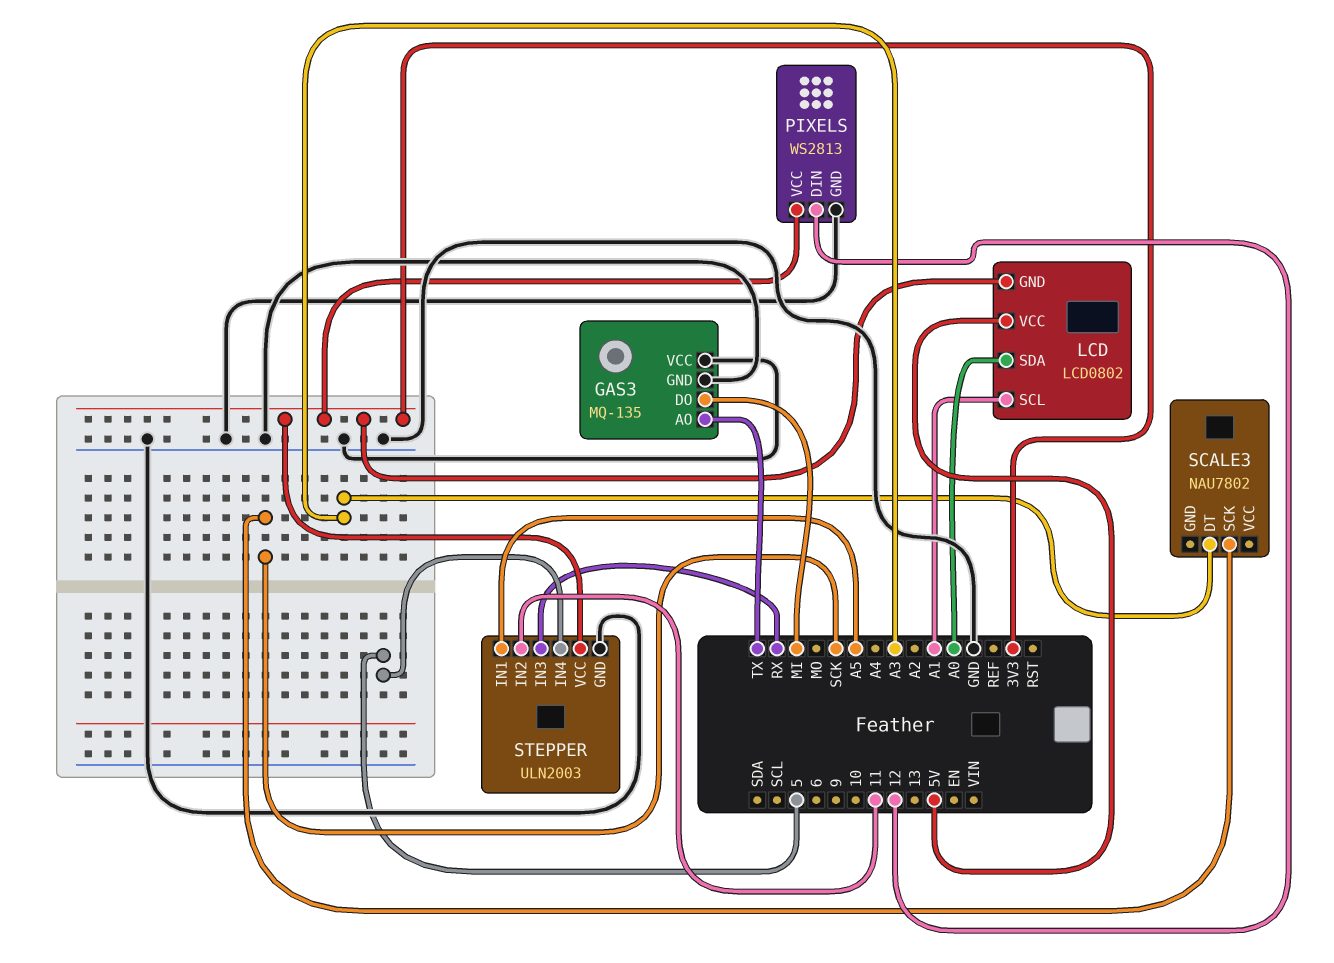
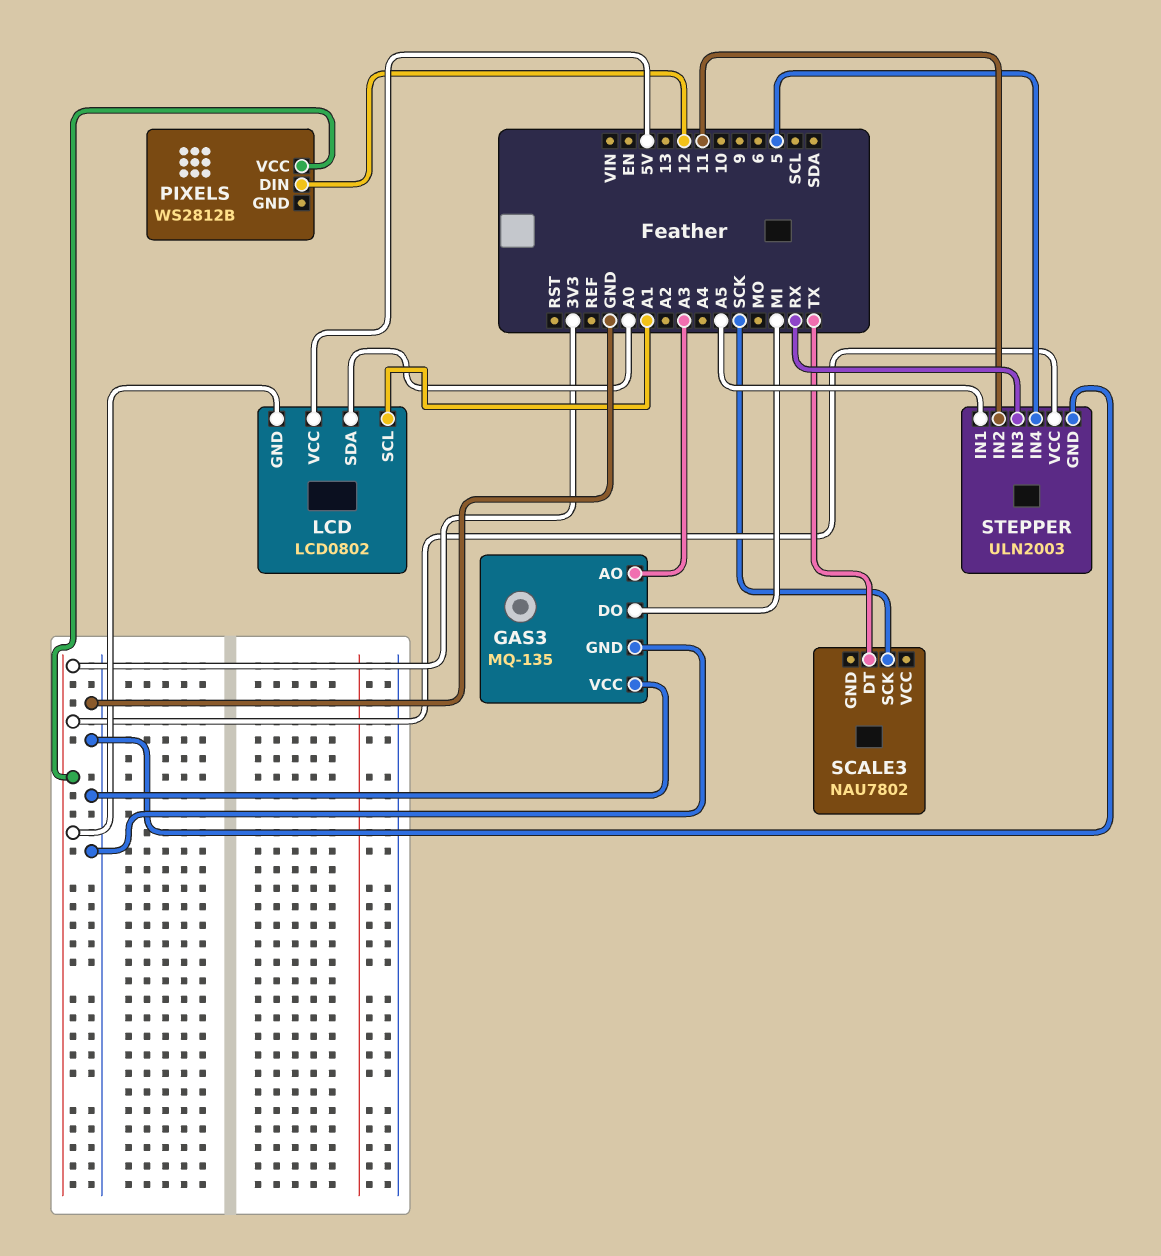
GAS3 pin AO: TX -> A3
PIXELS: WS2813 -> WS2812B
PIXELS pin GND: GND -> none
SCALE3 pin DT: A3 -> TX

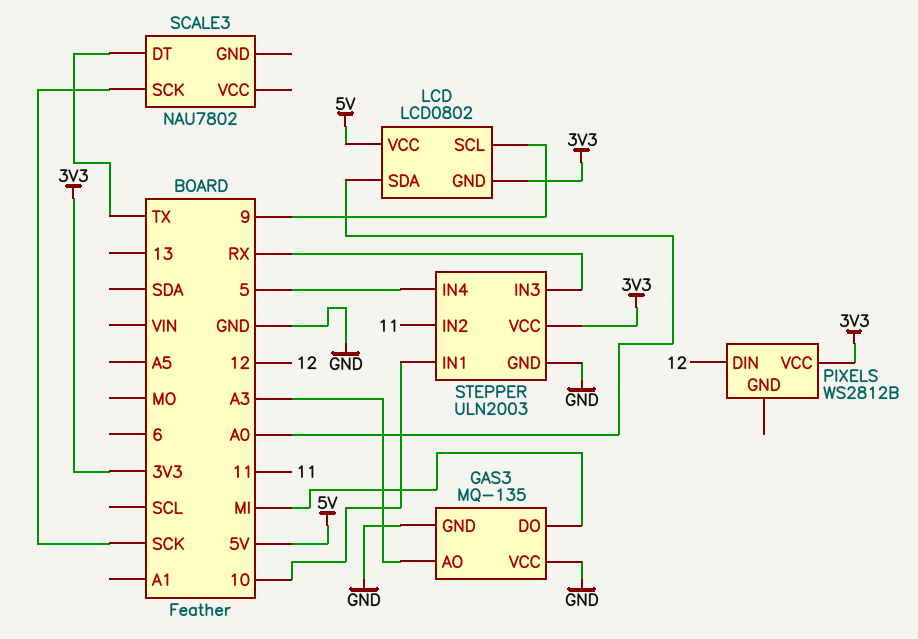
LCD pin SCL: A1 -> 9
STEPPER pin IN1: A5 -> 10

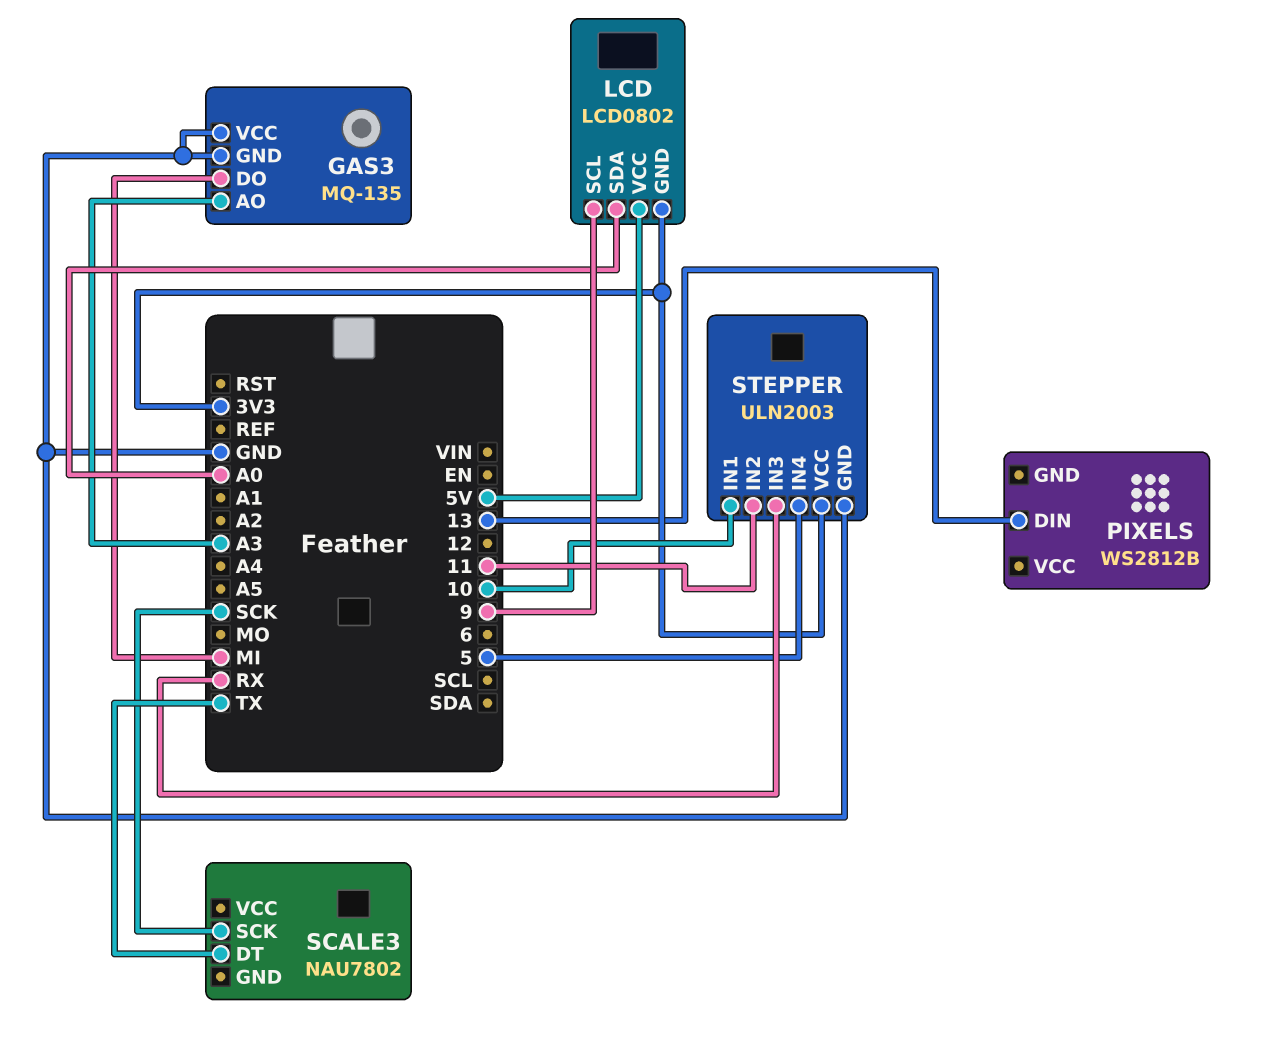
PIXELS pin DIN: 12 -> 13
PIXELS pin VCC: 3V3 -> none

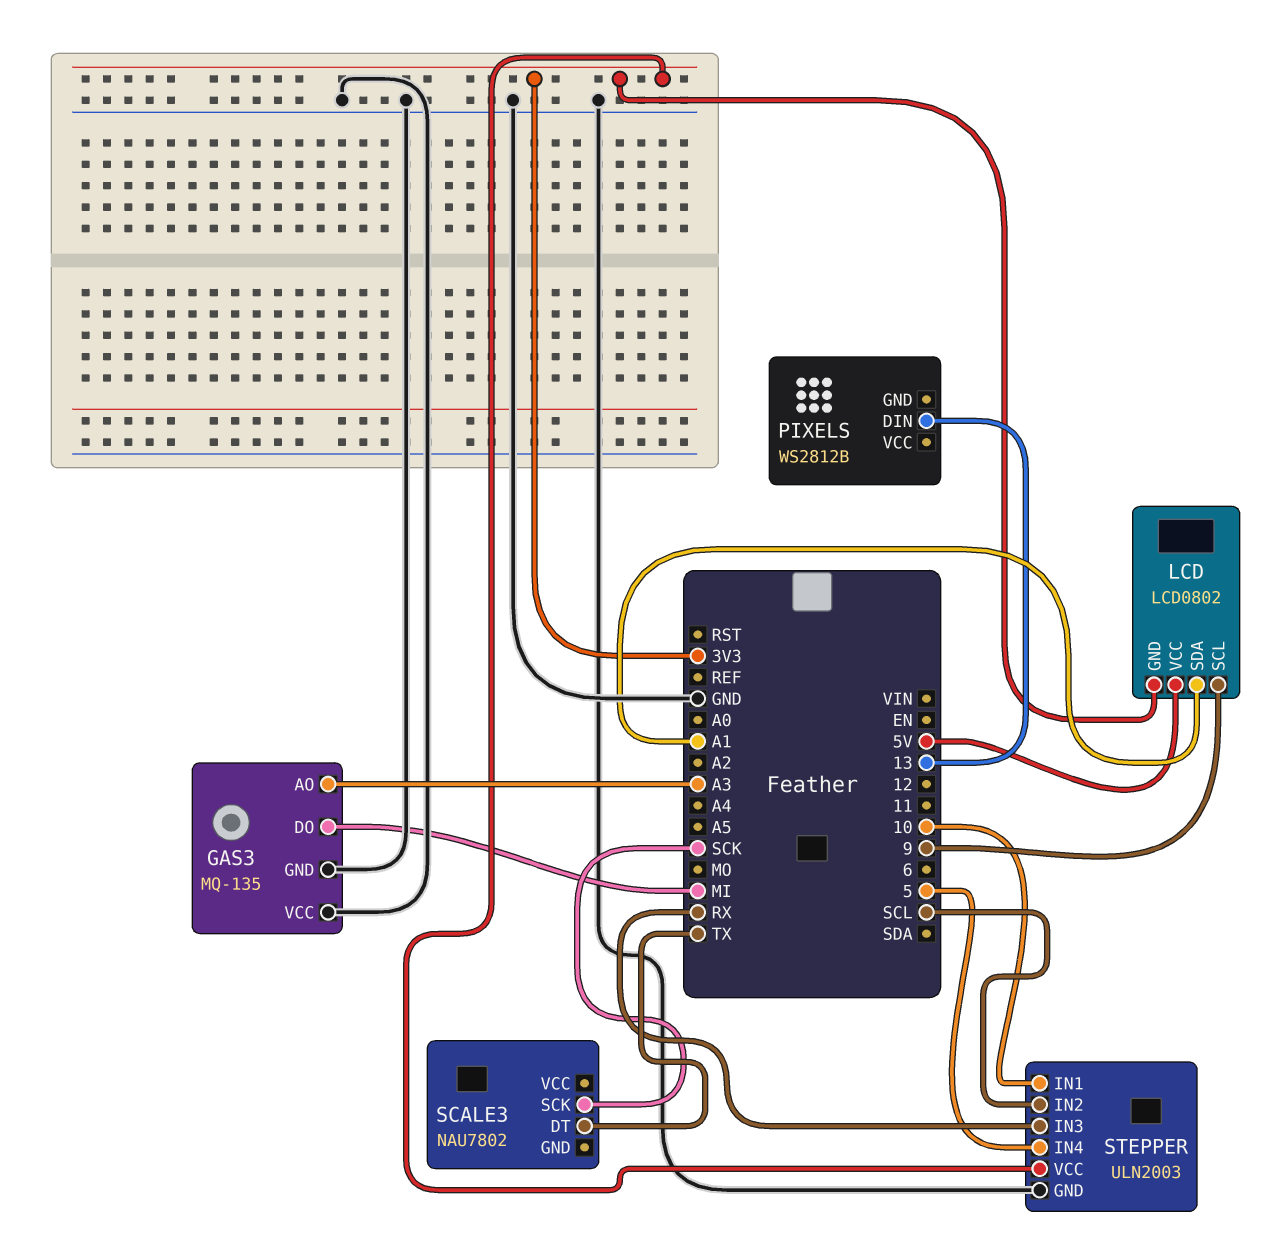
LCD pin SDA: A0 -> A1
STEPPER pin IN2: 11 -> SCL

